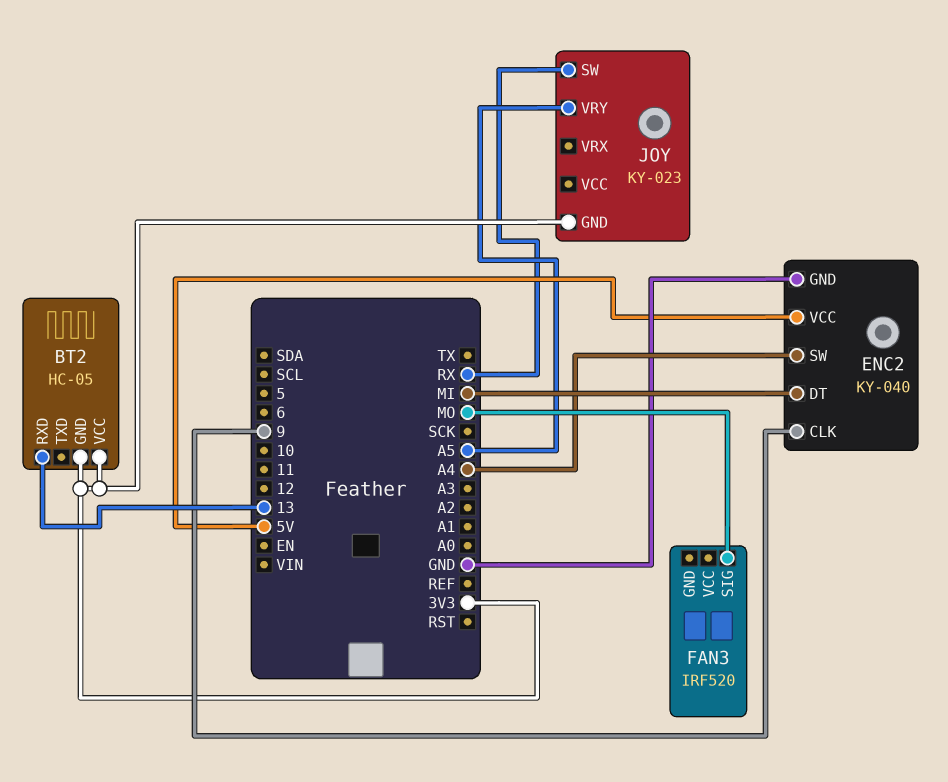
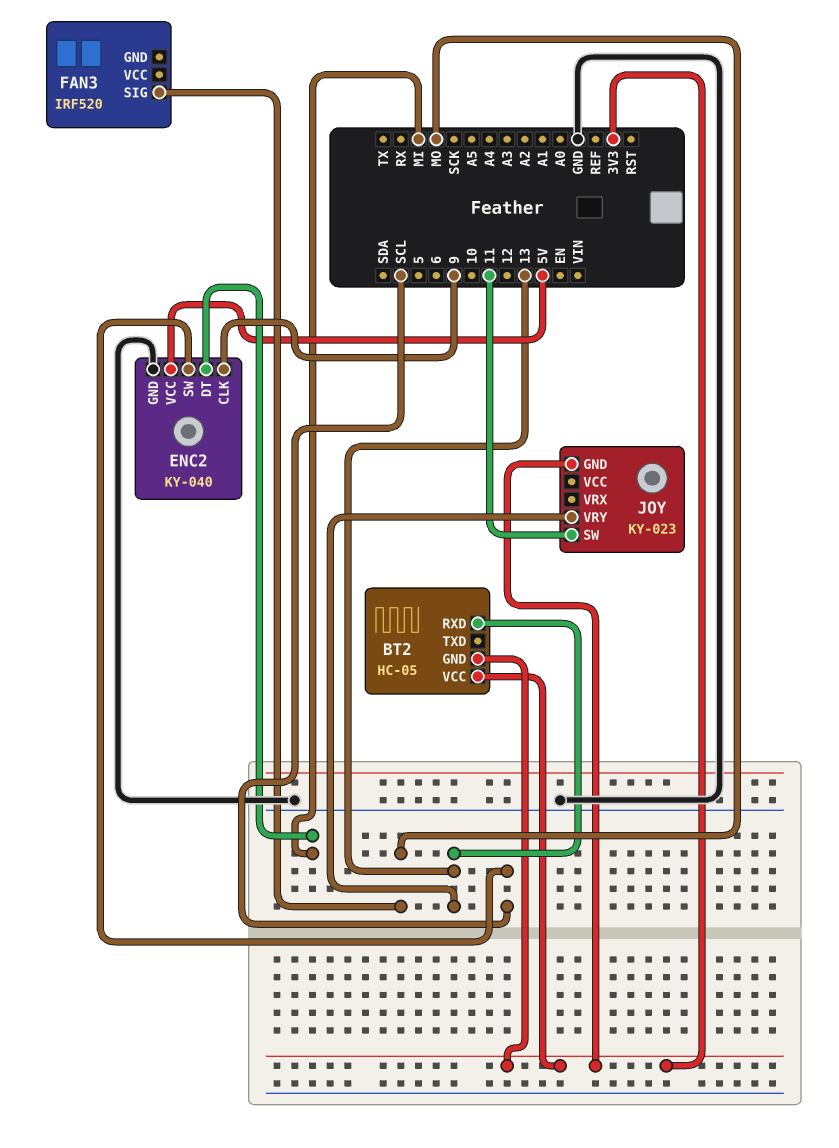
ENC2 pin SW: A4 -> SCL
JOY pin SW: RX -> 11
JOY pin VRY: A5 -> 13

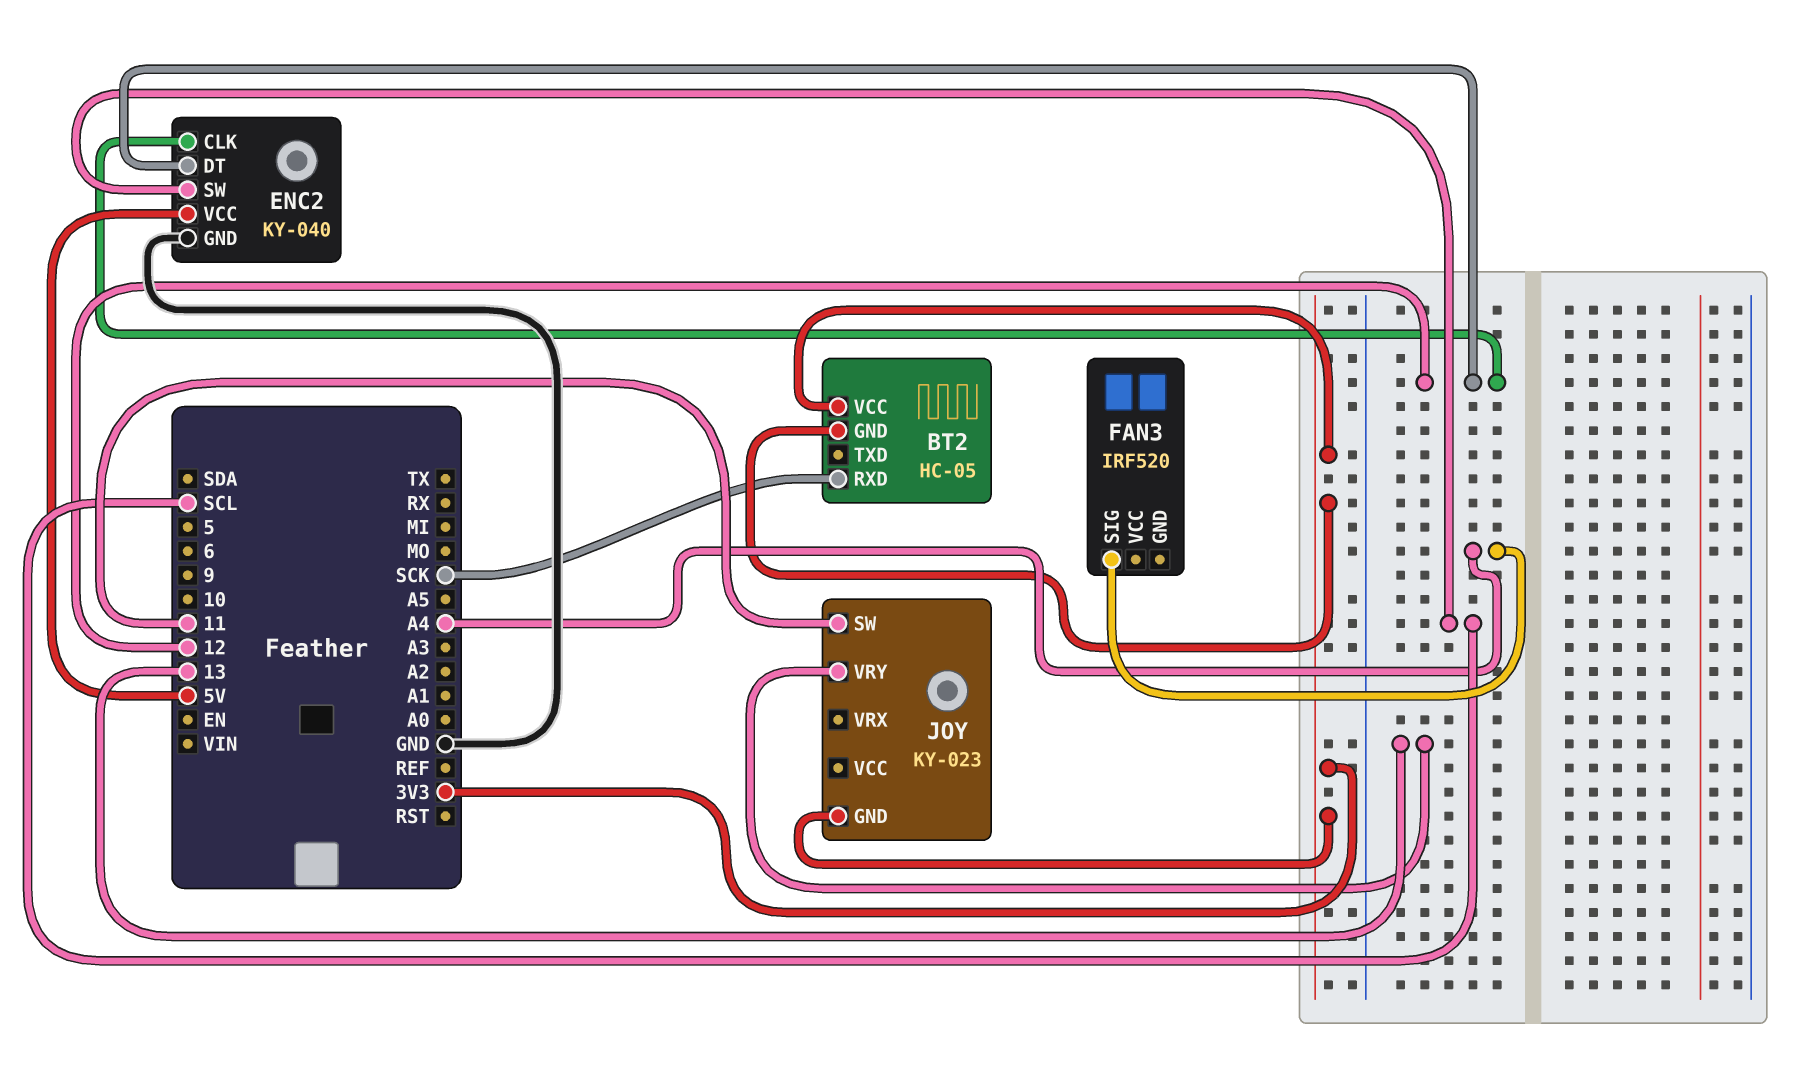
BT2 pin RXD: 13 -> SCK
ENC2 pin CLK: 9 -> 12
ENC2 pin DT: MI -> 12
FAN3 pin SIG: MO -> A4

